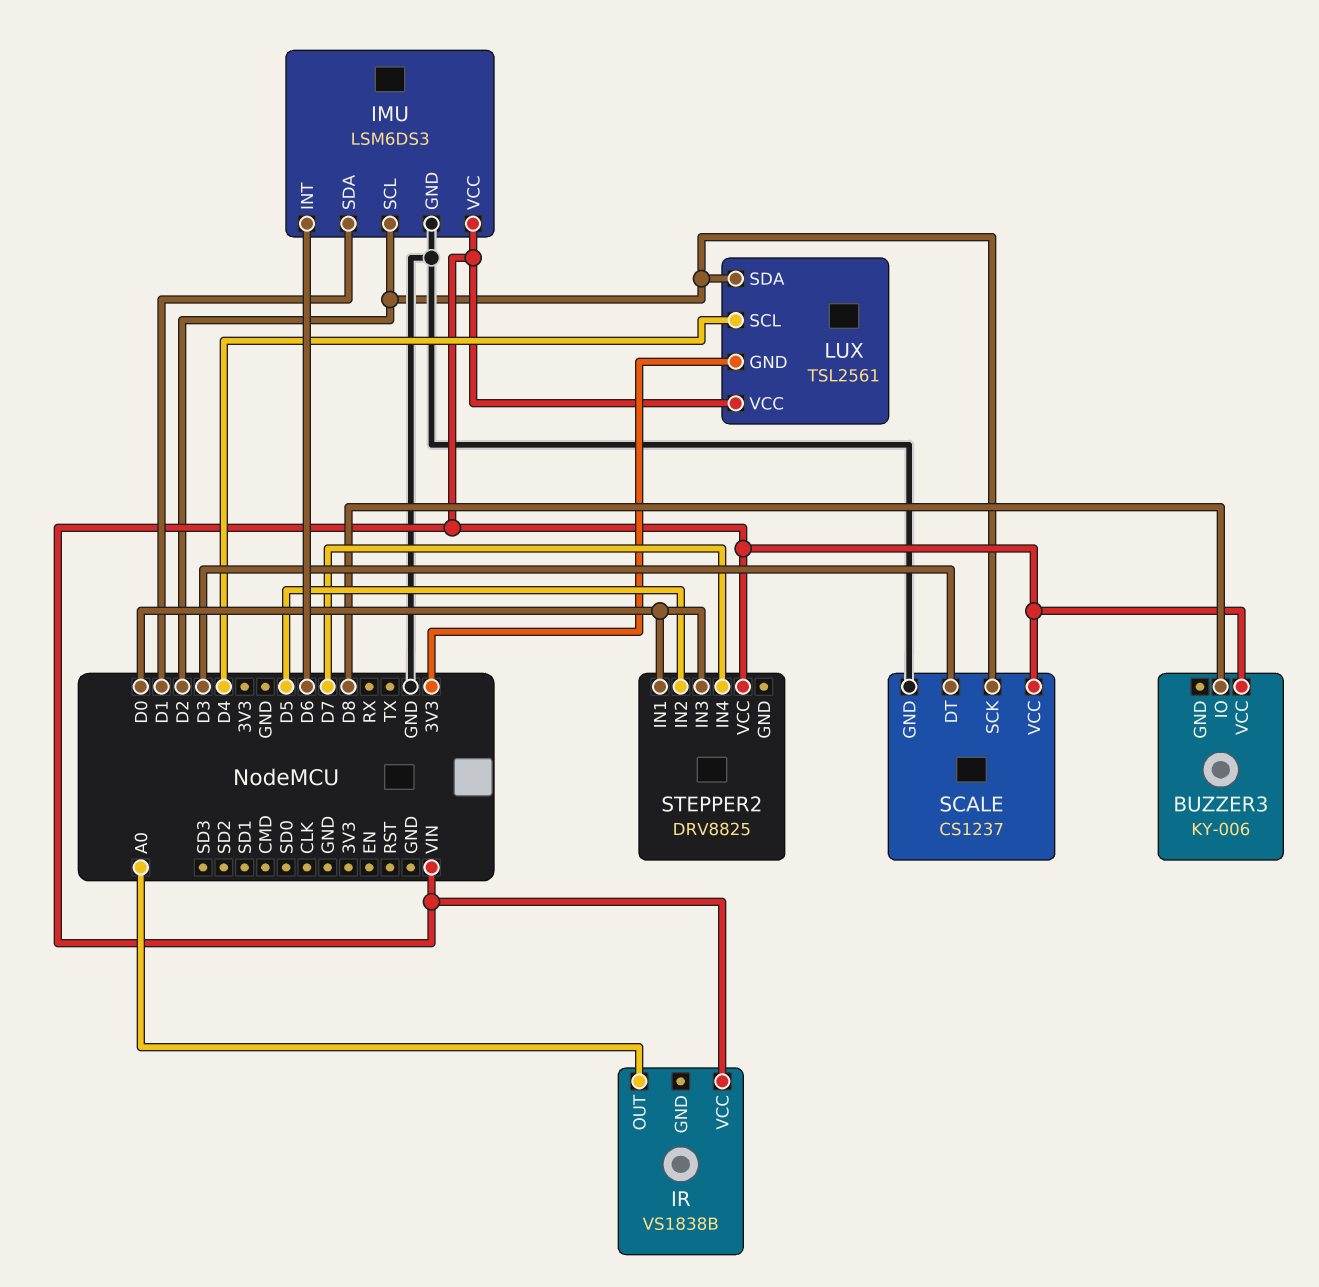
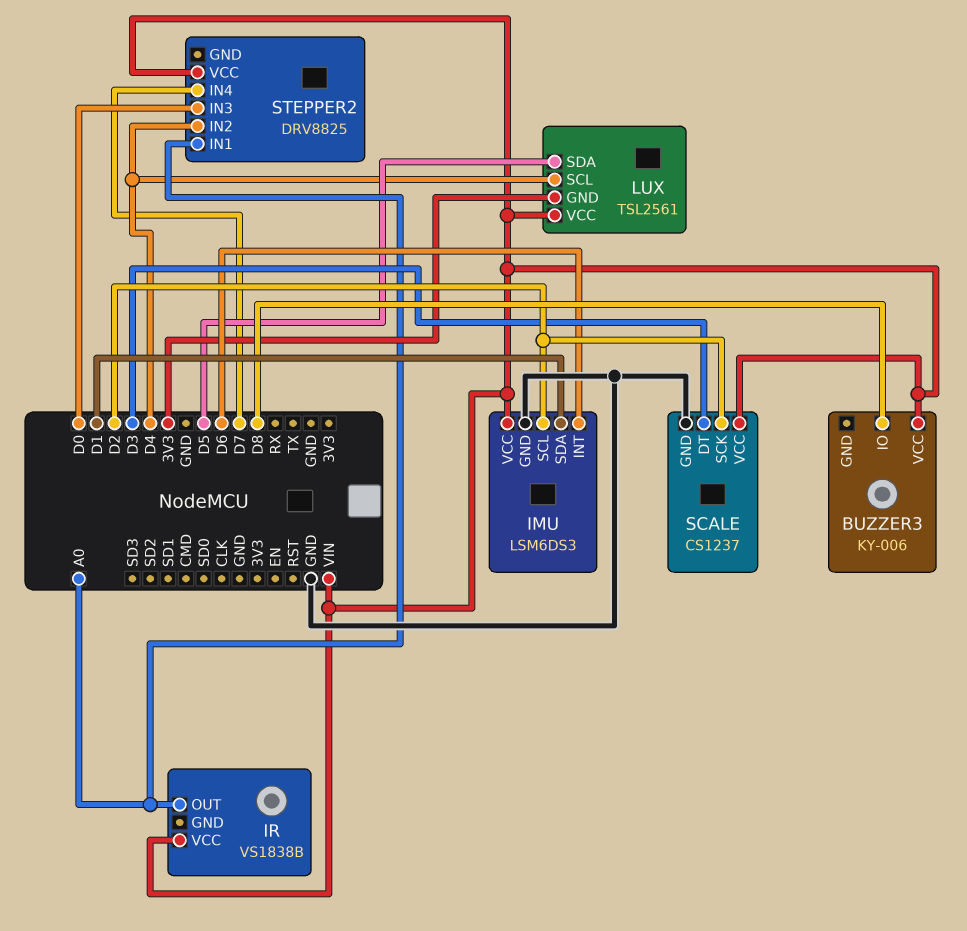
LUX pin SDA: D2 -> D5
STEPPER2 pin IN1: D0 -> A0
STEPPER2 pin IN2: D5 -> D4

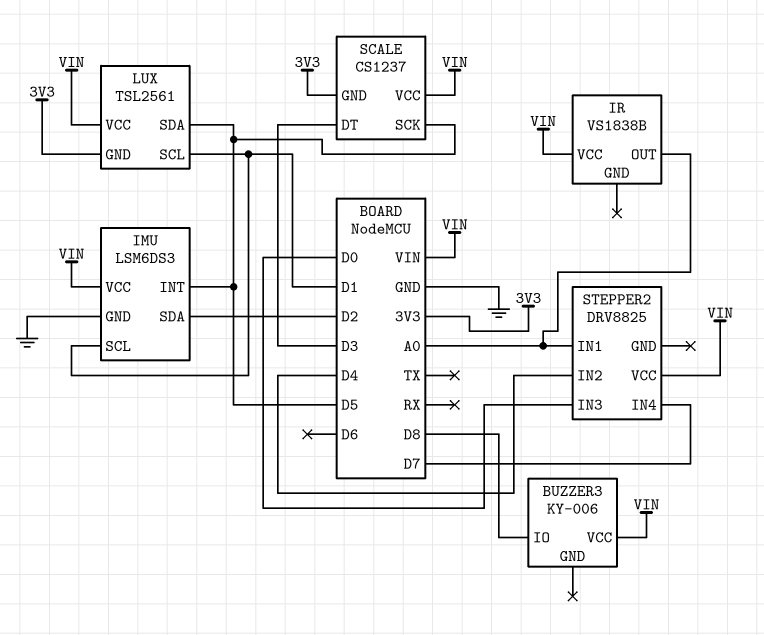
IMU pin INT: D6 -> D5
IMU pin SCL: D2 -> D1
IMU pin SDA: D1 -> D2
LUX pin SCL: D4 -> D1
SCALE pin GND: GND -> 3V3
SCALE pin SCK: D2 -> D5

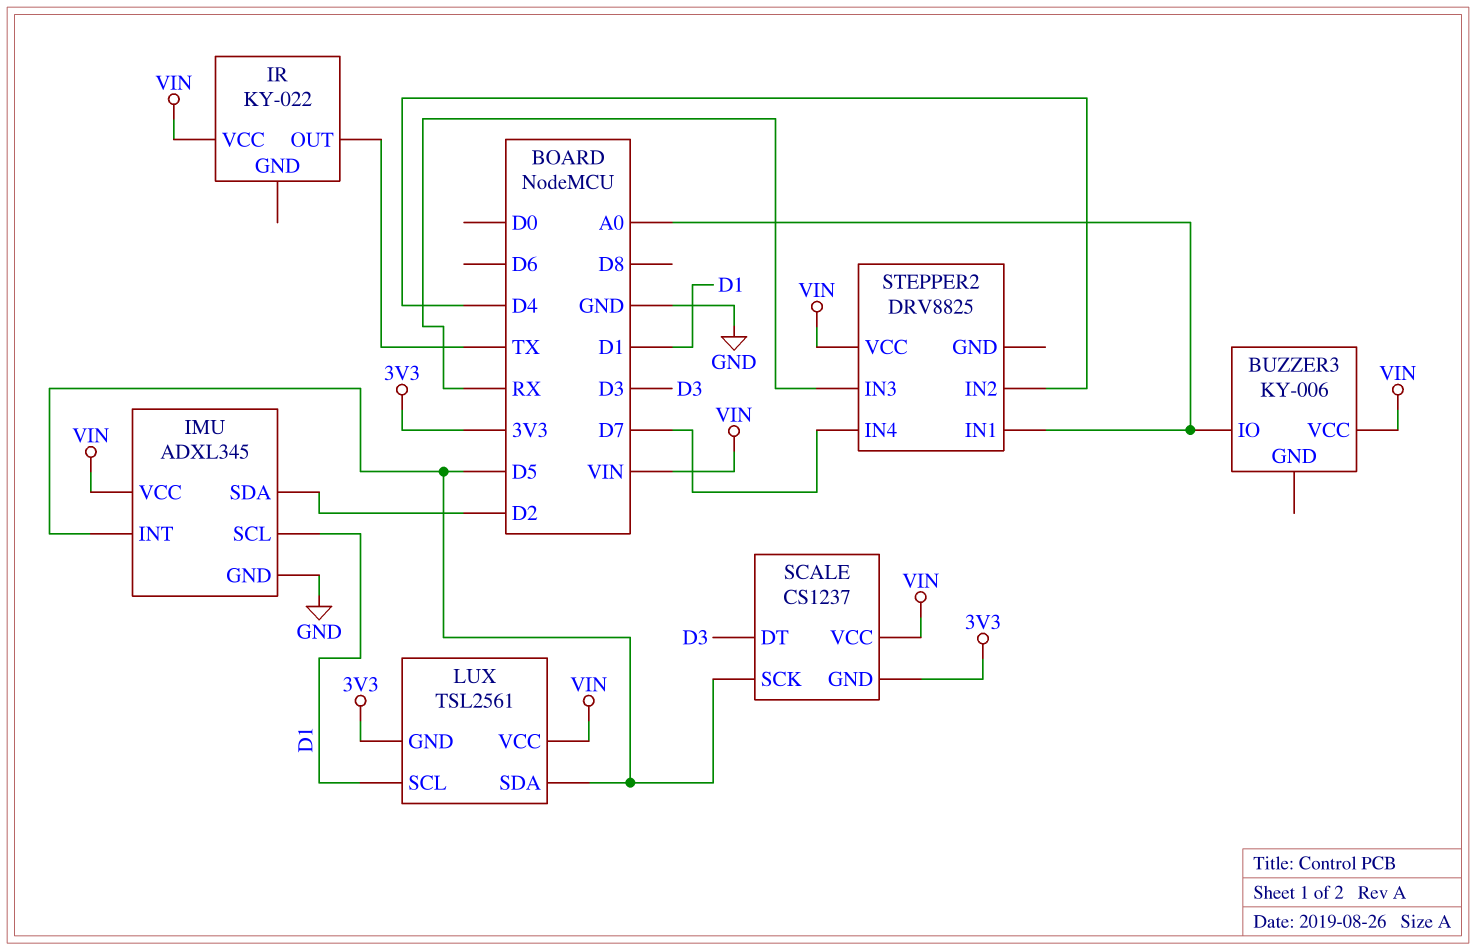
BUZZER3 pin IO: D8 -> A0
IMU: LSM6DS3 -> ADXL345
IR: VS1838B -> KY-022
IR pin OUT: A0 -> TX
STEPPER2 pin IN3: D0 -> RX

